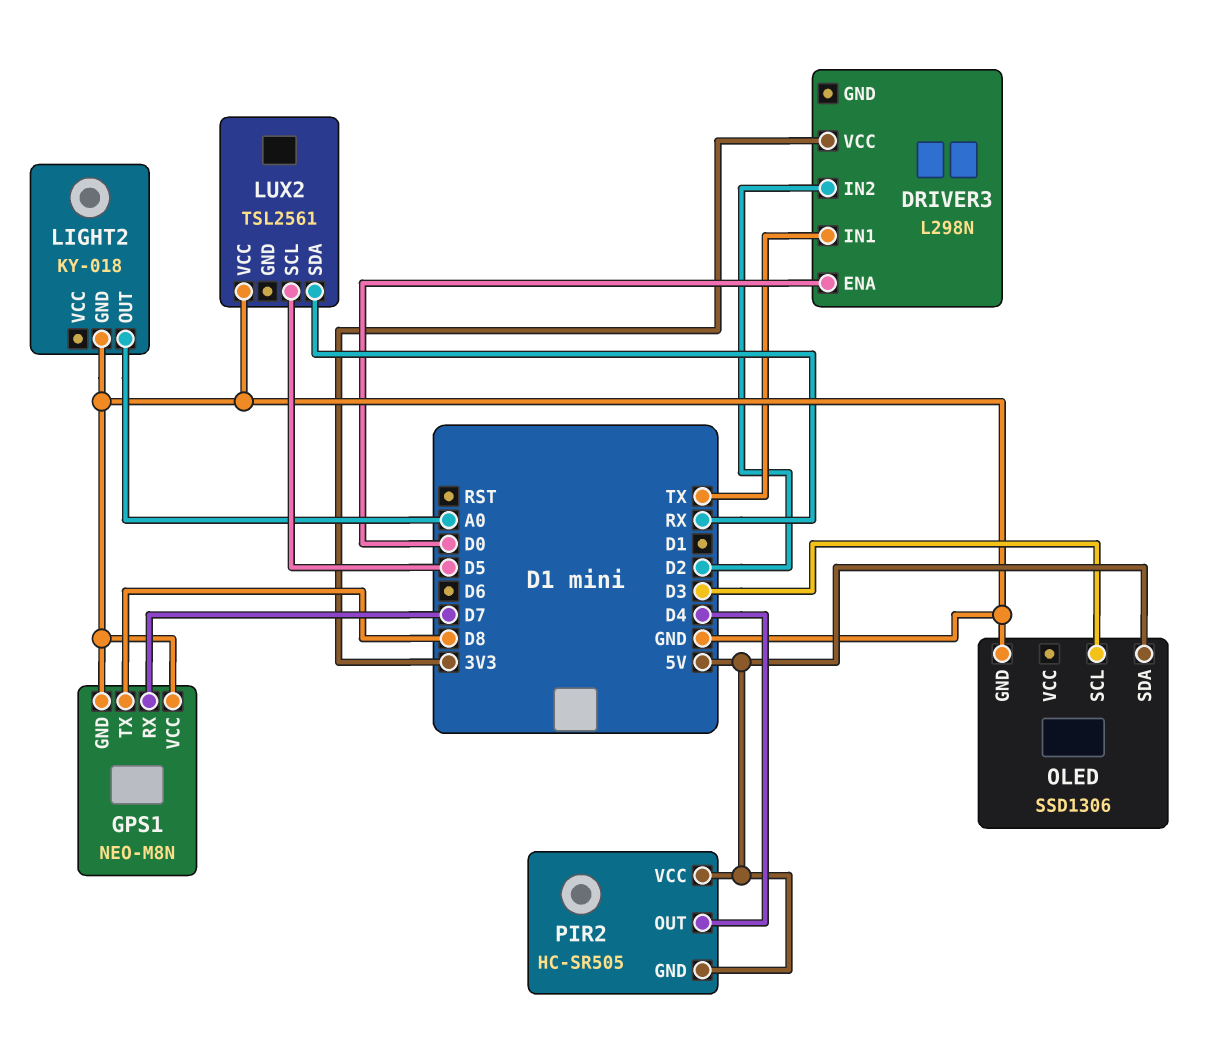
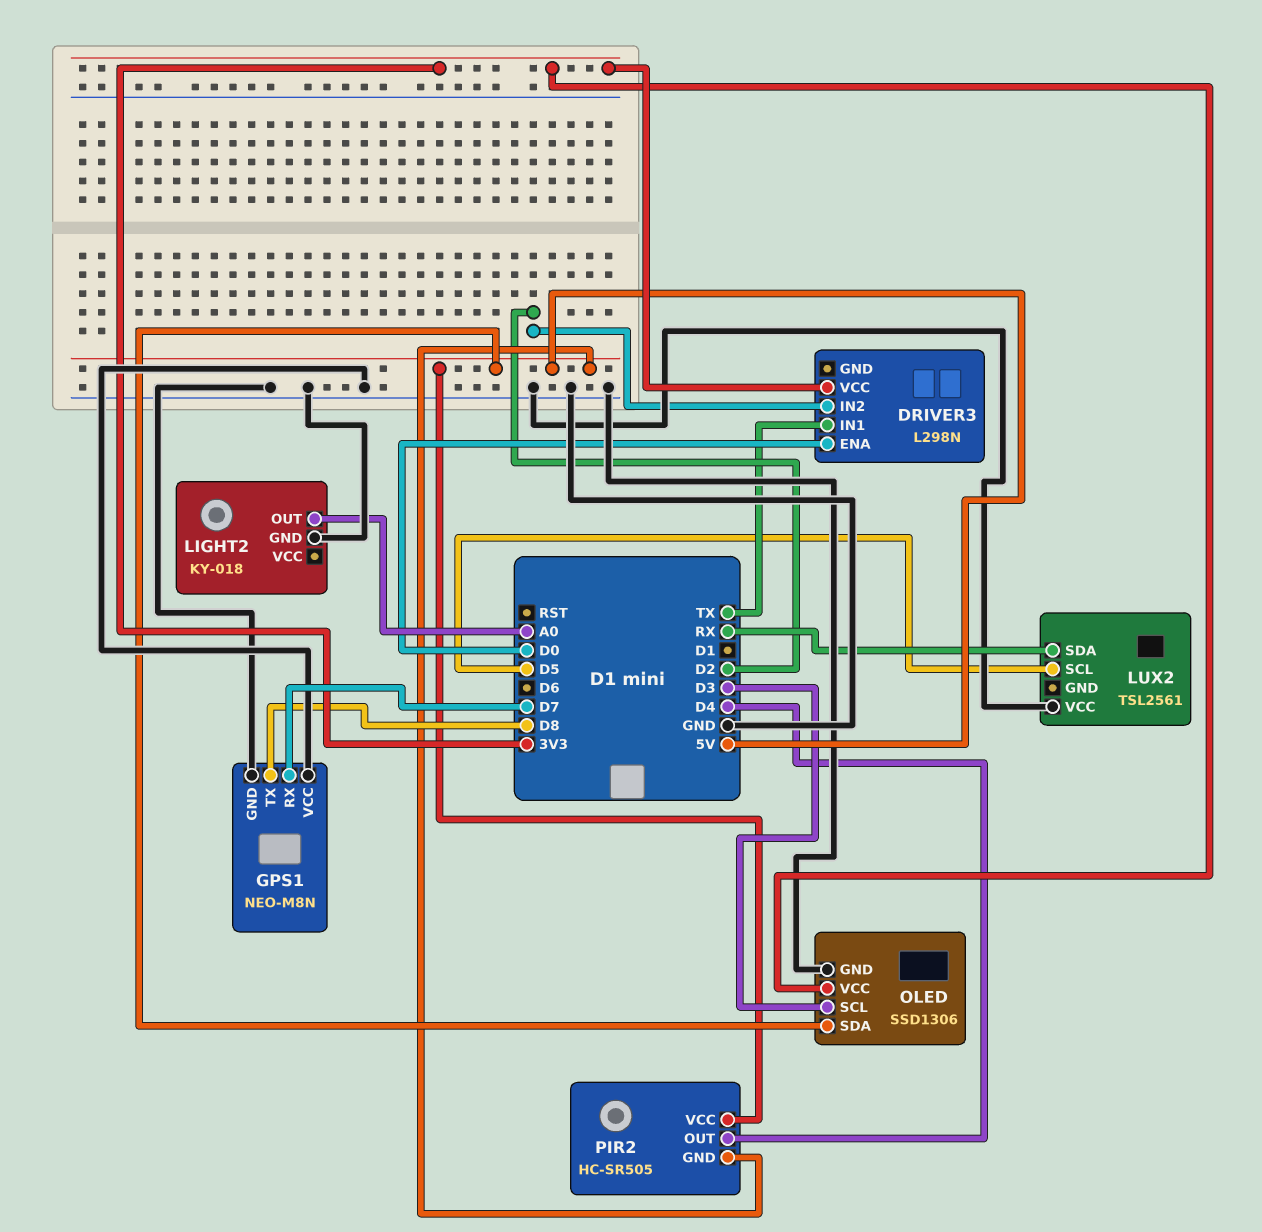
OLED pin VCC: none -> 3V3

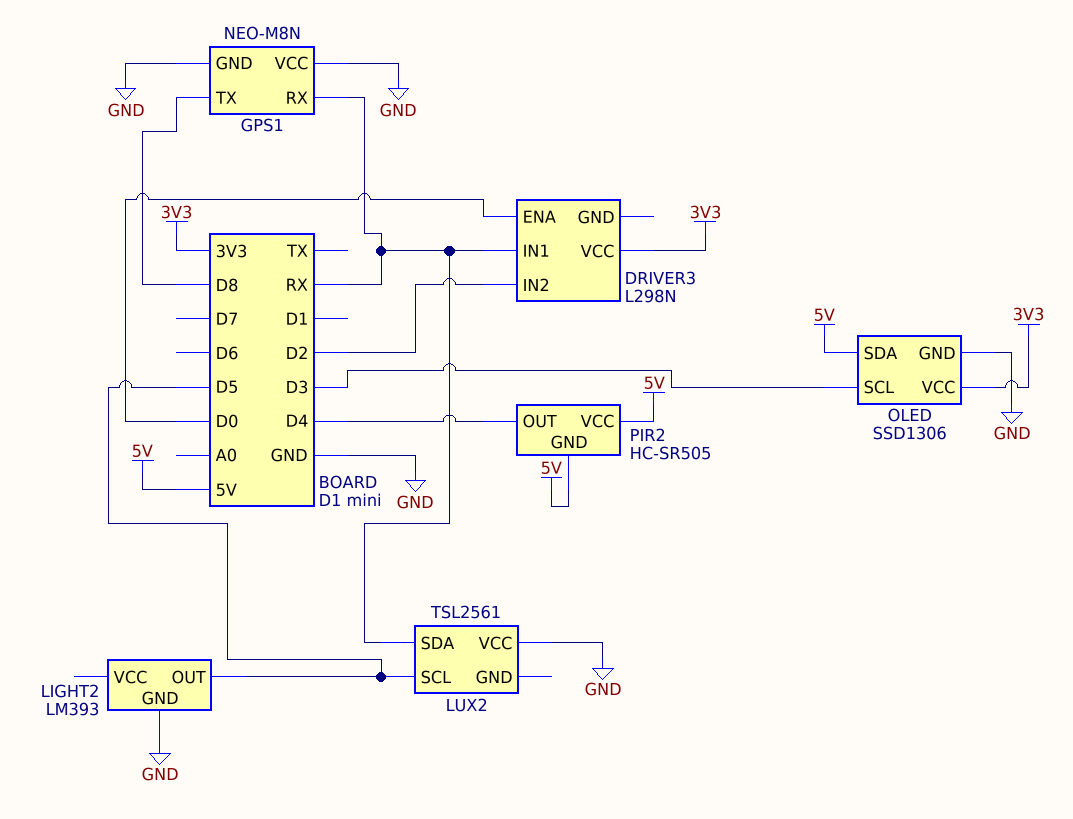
DRIVER3 pin IN1: TX -> RX
GPS1 pin RX: D7 -> RX
LIGHT2: KY-018 -> LM393
LIGHT2 pin OUT: A0 -> D5

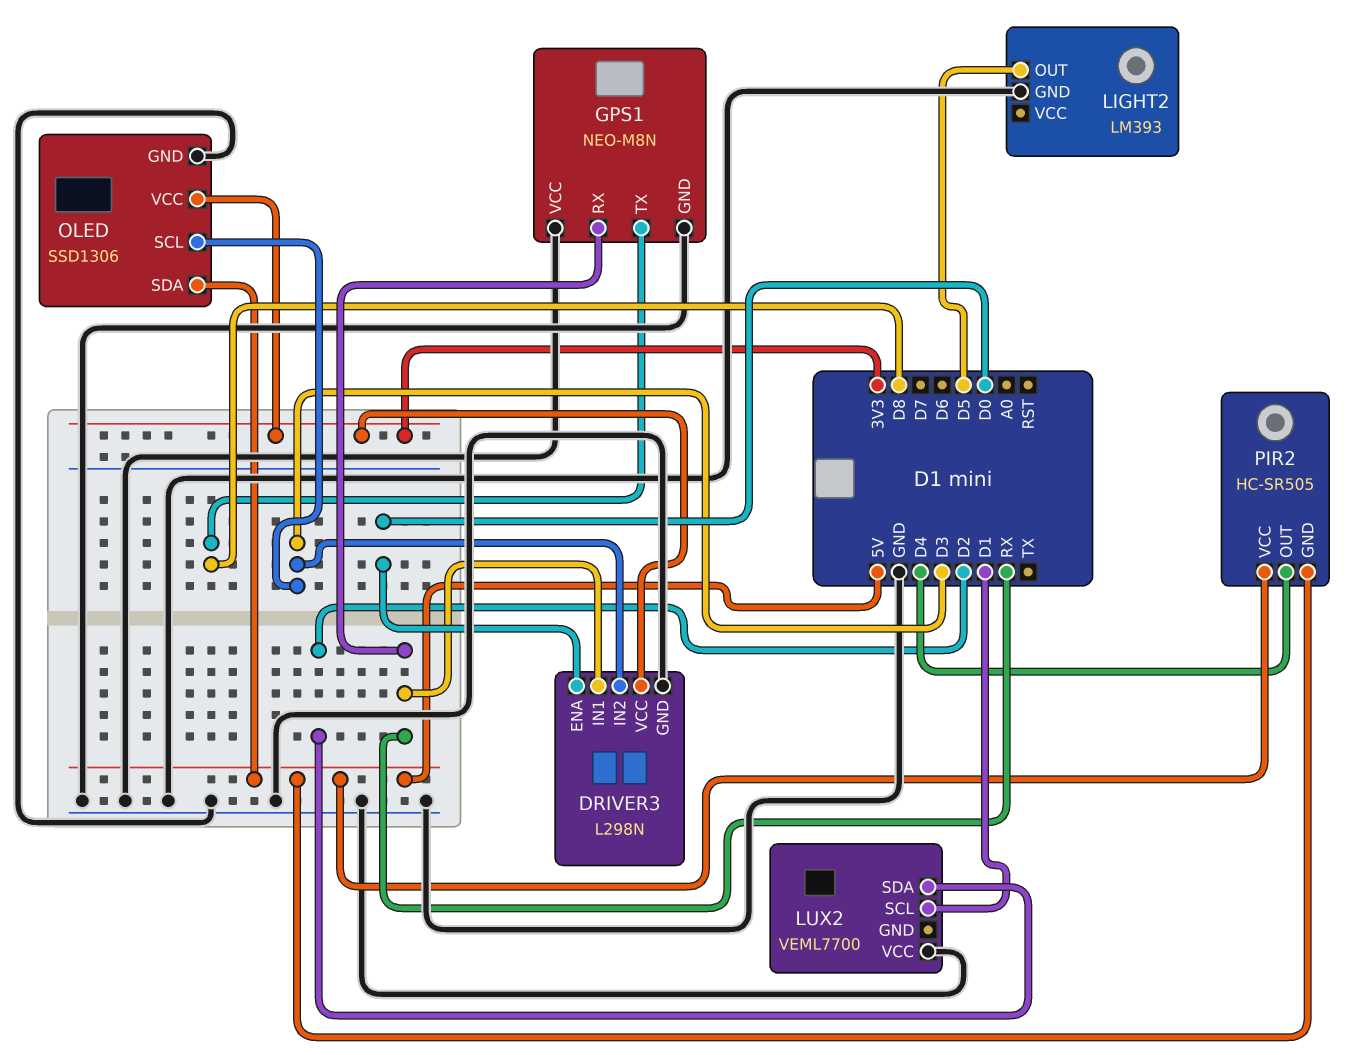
DRIVER3 pin GND: none -> GND
DRIVER3 pin IN2: D2 -> D3
LUX2: TSL2561 -> VEML7700
LUX2 pin SCL: D5 -> D1
LUX2 pin SDA: RX -> D2

